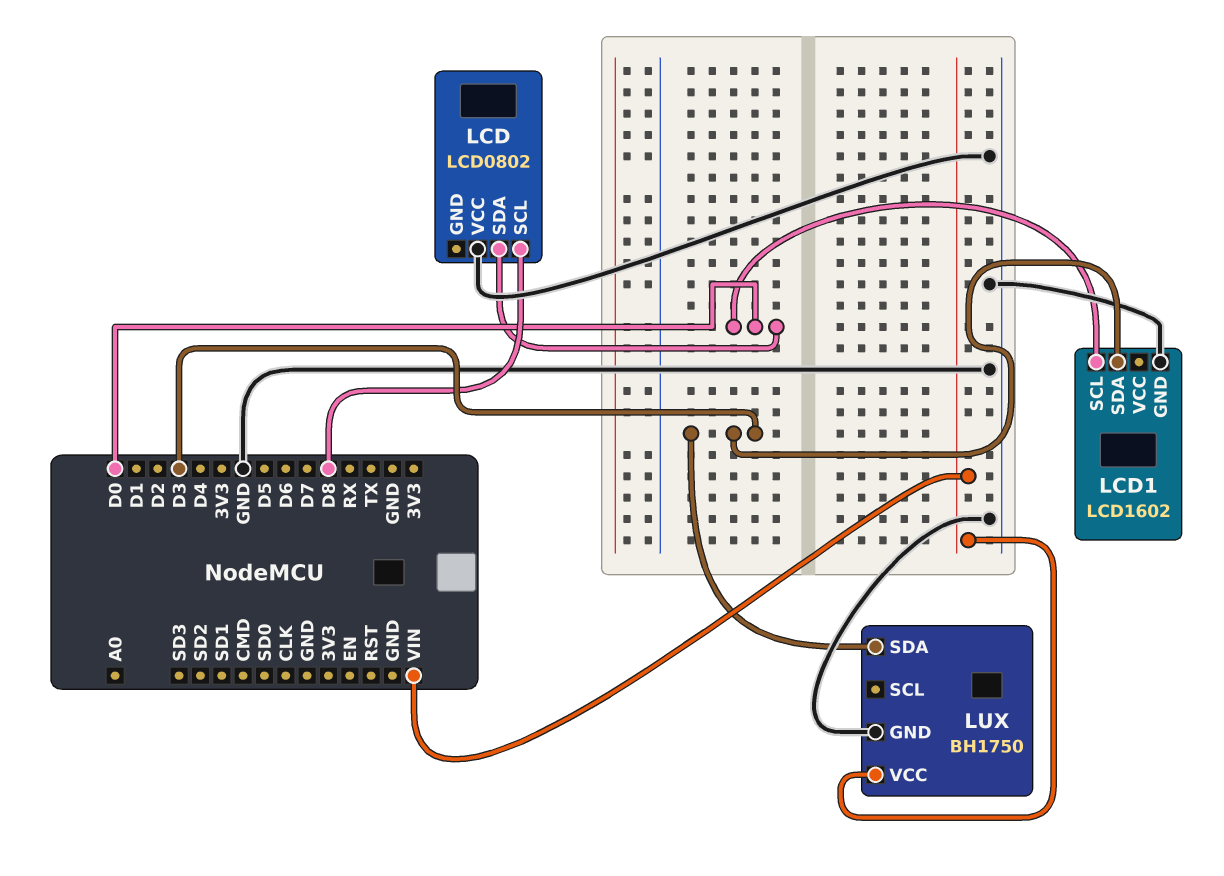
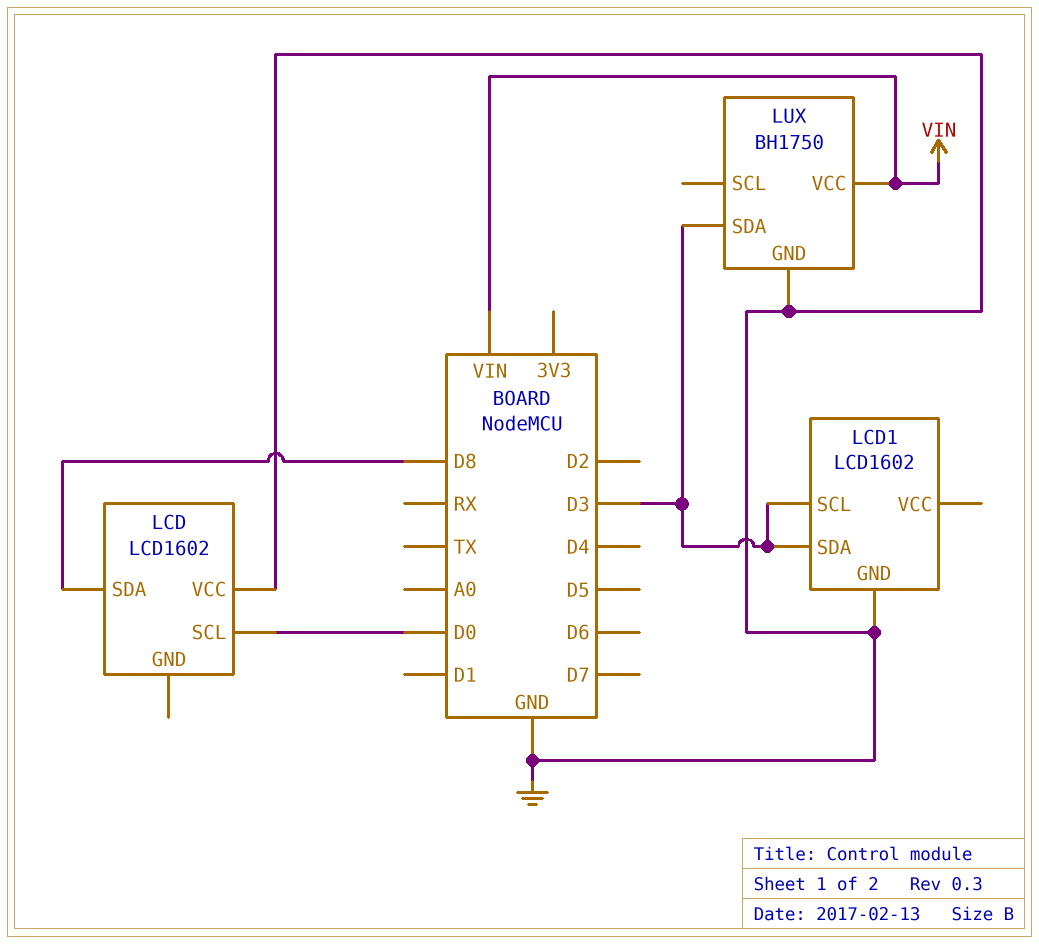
LCD: LCD0802 -> LCD1602
LCD pin SCL: D8 -> D0
LCD pin SDA: D0 -> D8
LCD1 pin SCL: D0 -> D3

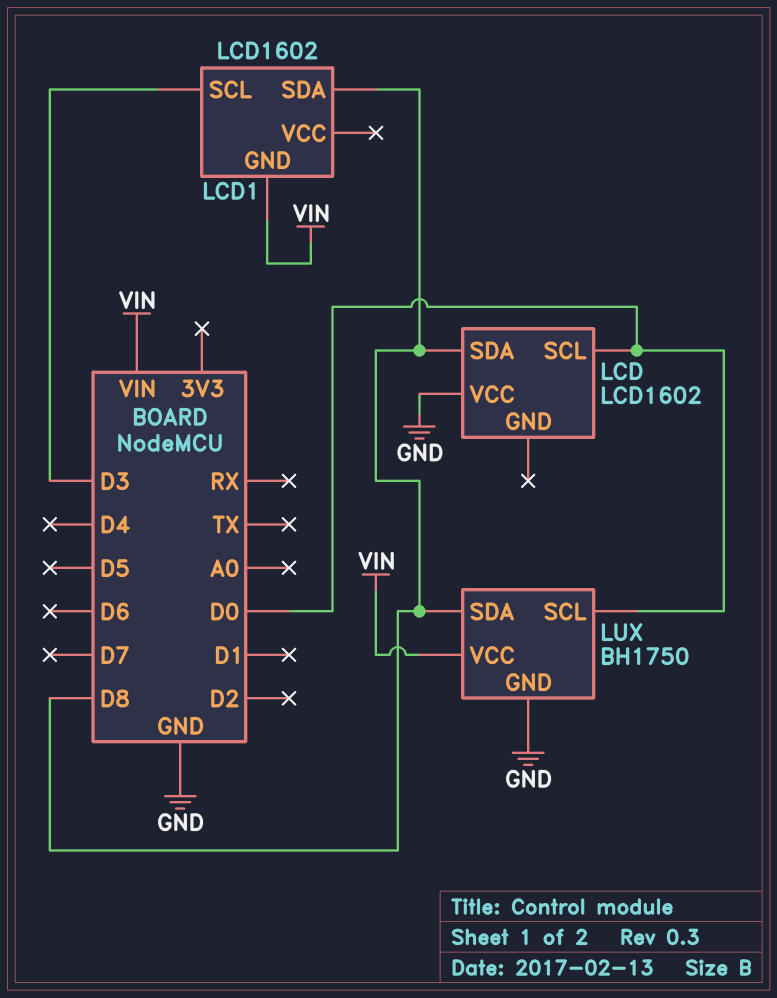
LCD1 pin GND: GND -> VIN
LCD1 pin SDA: D3 -> D8
LUX pin SCL: none -> D0
LUX pin SDA: D3 -> D8

